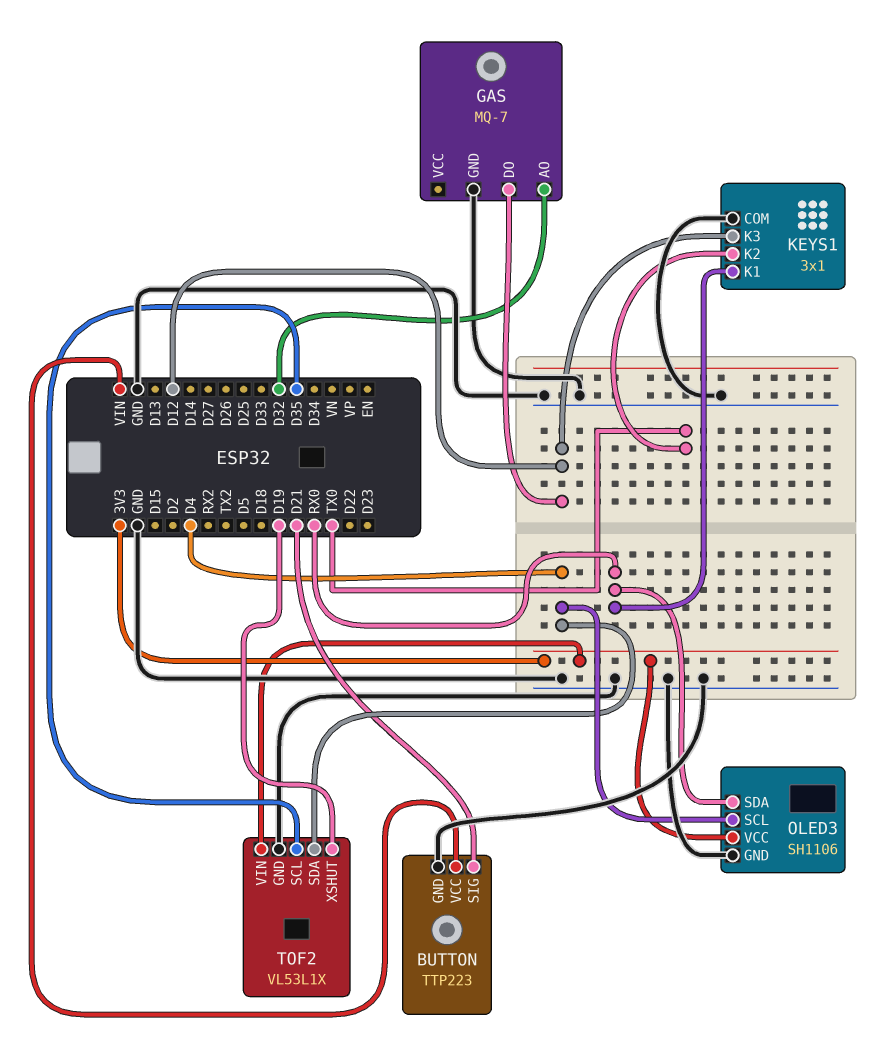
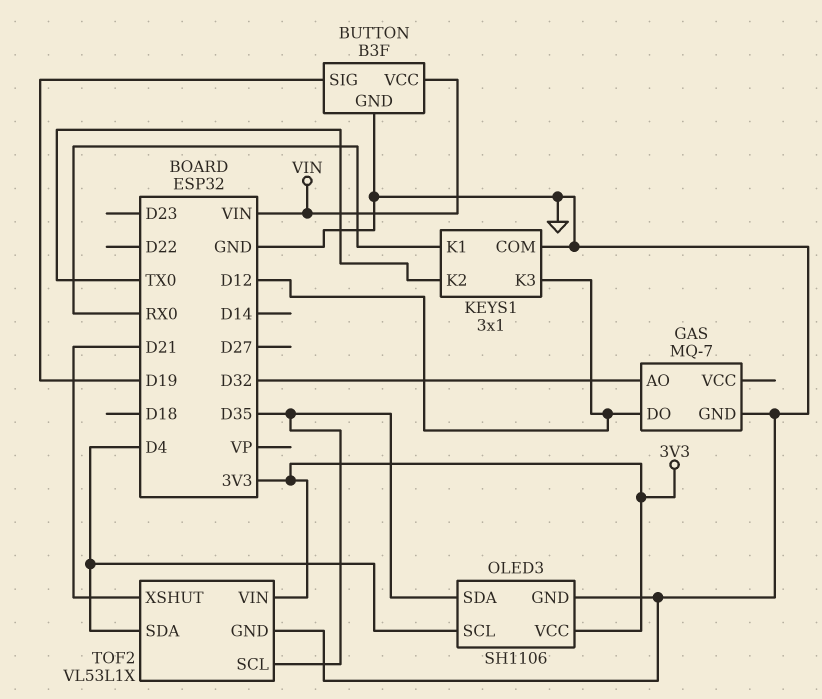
BUTTON: TTP223 -> B3F
BUTTON pin SIG: D21 -> D19
OLED3 pin SDA: RX0 -> D35
TOF2 pin XSHUT: D19 -> D21

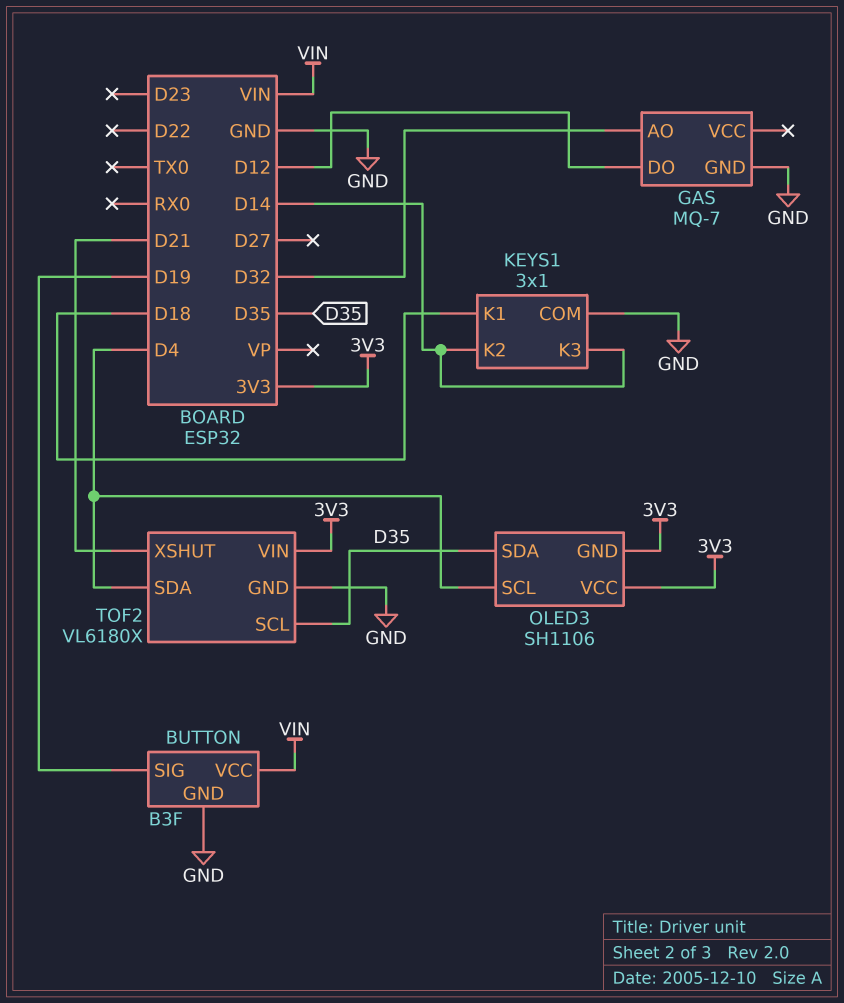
KEYS1 pin K1: RX0 -> D18
KEYS1 pin K2: TX0 -> D14
KEYS1 pin K3: D12 -> D14
OLED3 pin GND: GND -> 3V3
TOF2: VL53L1X -> VL6180X

